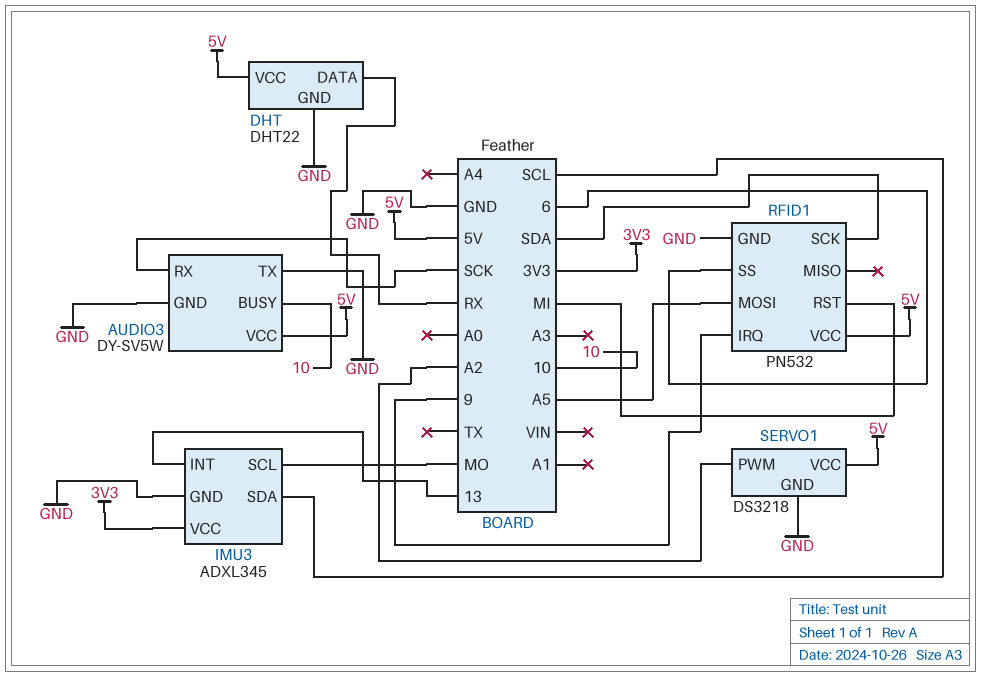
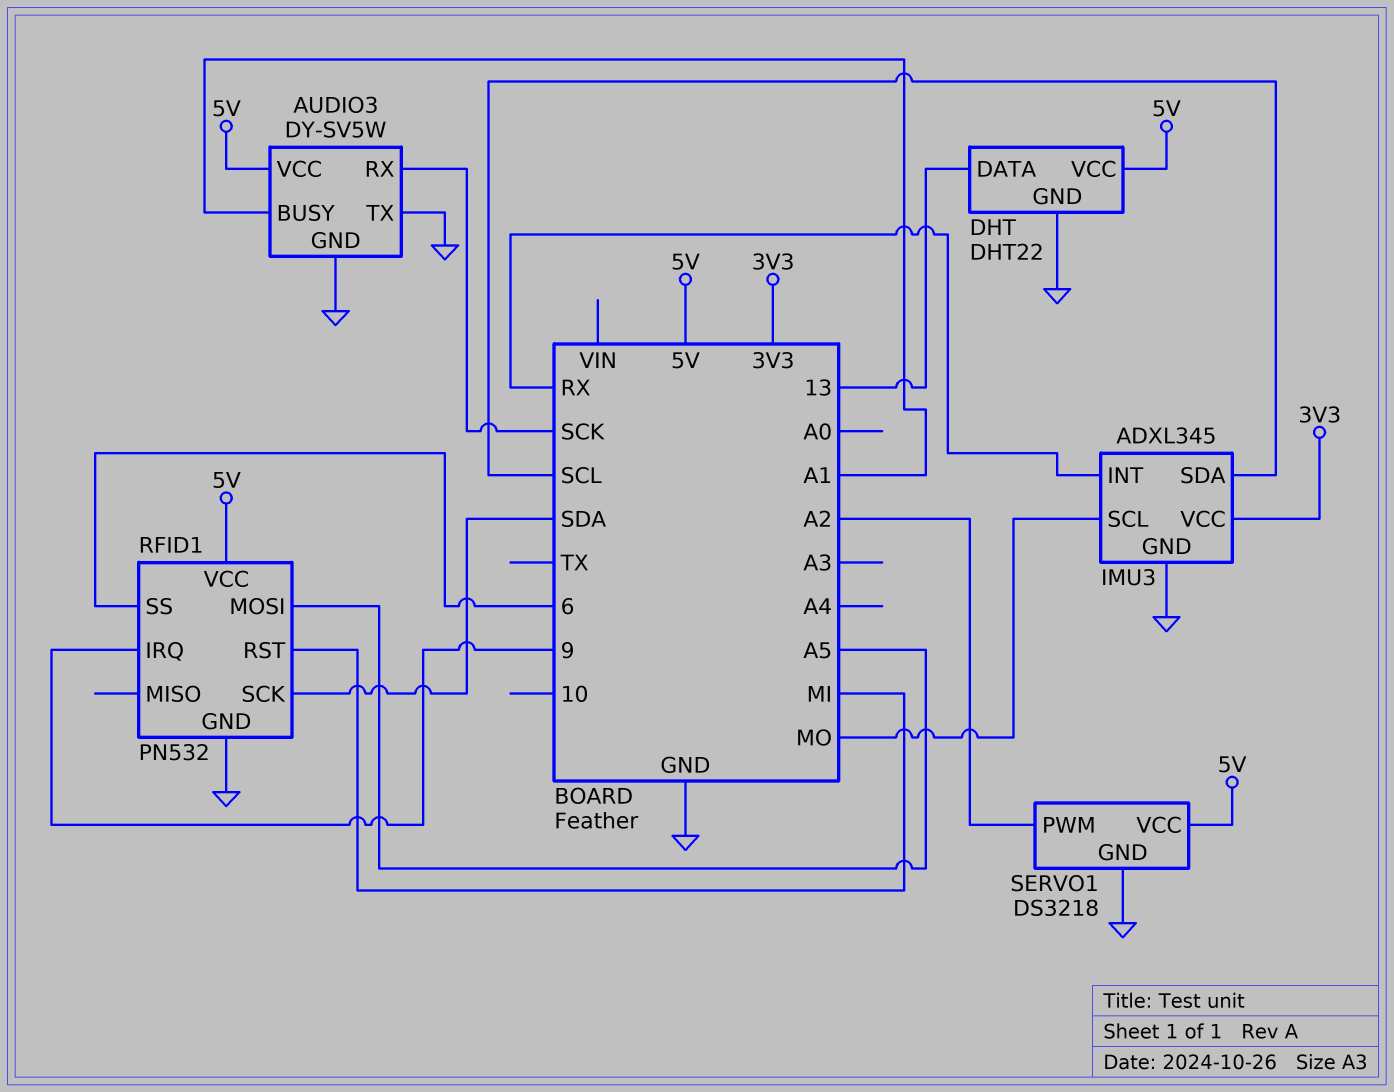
AUDIO3 pin BUSY: 10 -> A1
DHT pin DATA: RX -> 13
IMU3 pin INT: 13 -> RX

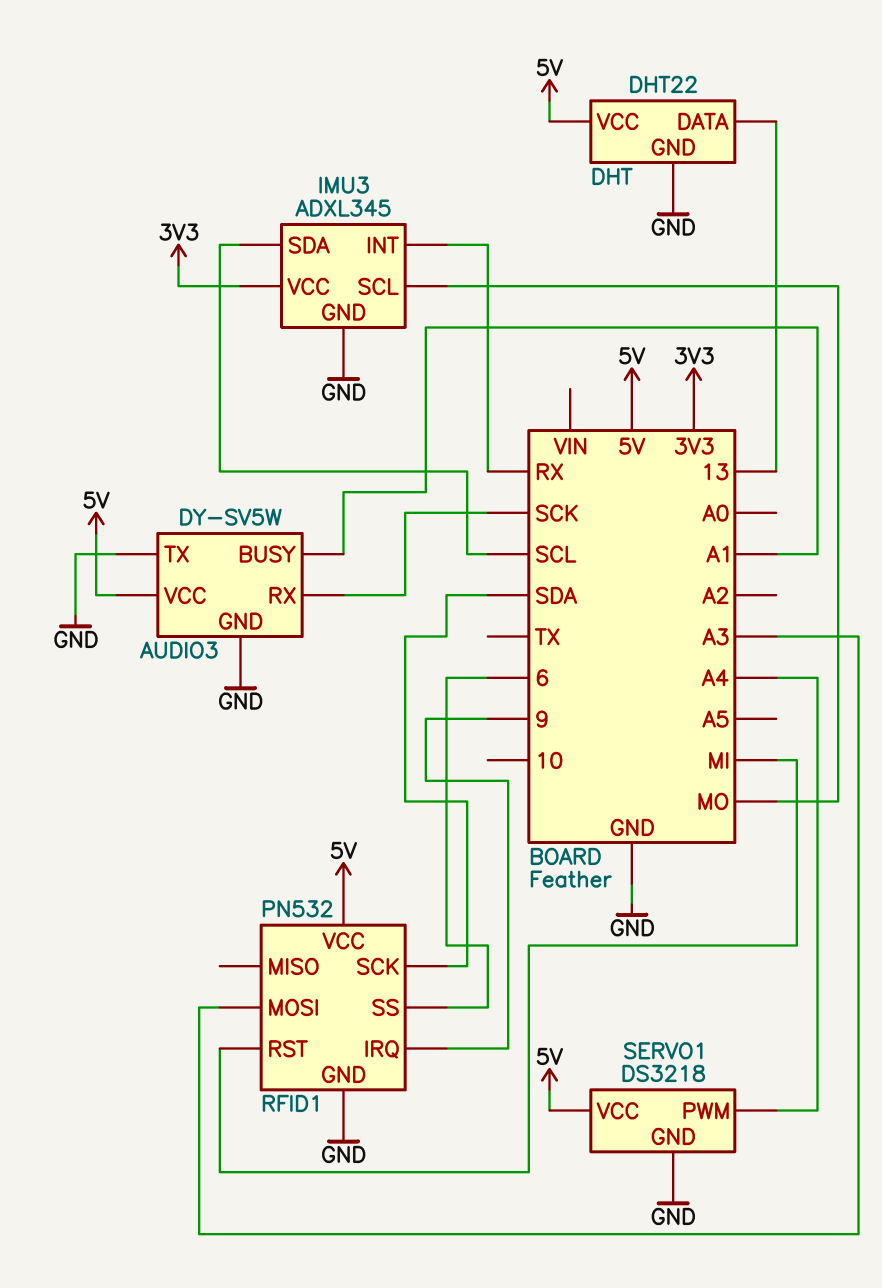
RFID1 pin MOSI: A5 -> A3
SERVO1 pin PWM: A2 -> A4

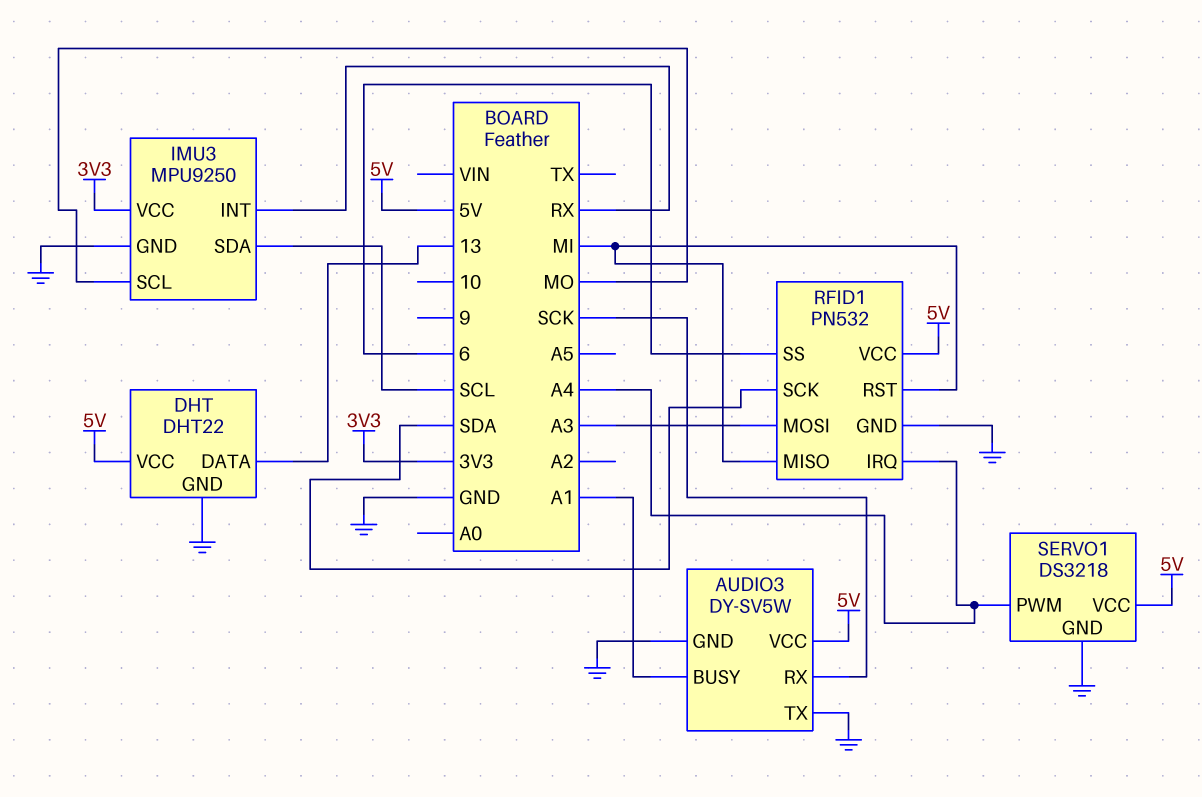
IMU3: ADXL345 -> MPU9250
RFID1 pin IRQ: 9 -> A4
RFID1 pin MISO: none -> MI

